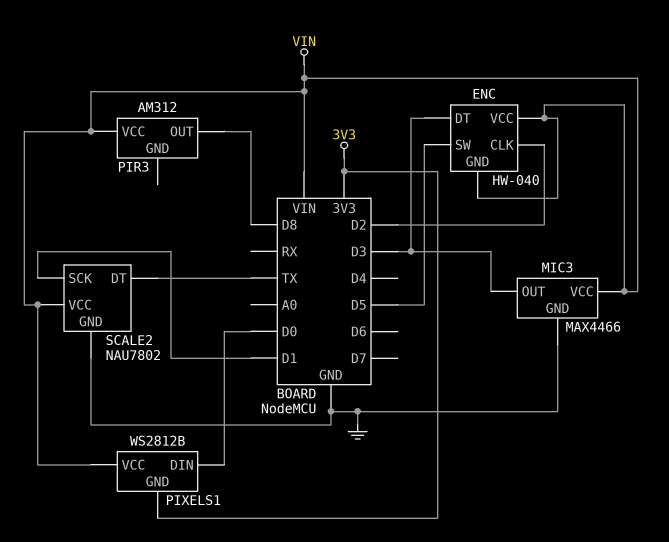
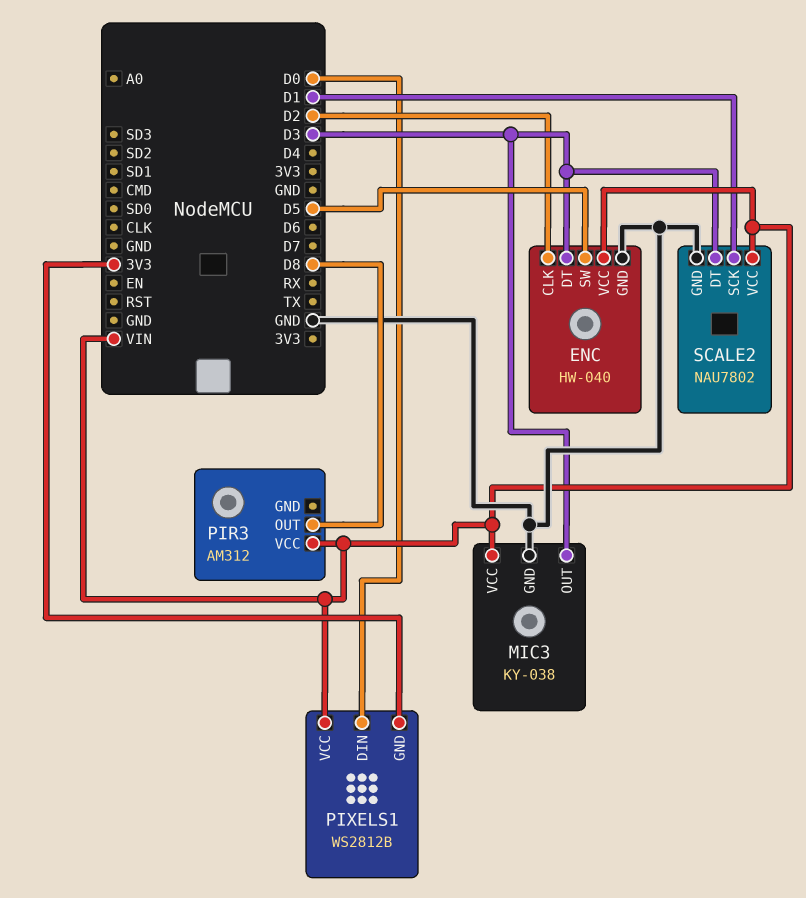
ENC pin GND: VIN -> GND
MIC3: MAX4466 -> KY-038
SCALE2 pin DT: TX -> D3

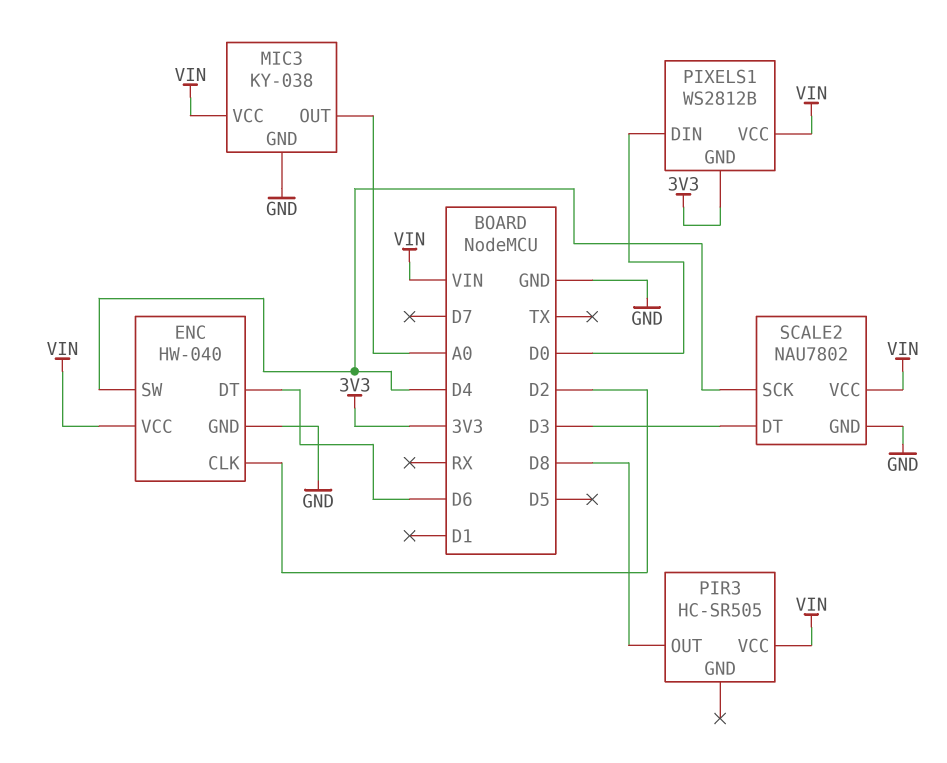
ENC pin DT: D3 -> D6
ENC pin SW: D5 -> D4
MIC3 pin OUT: D3 -> A0
PIR3: AM312 -> HC-SR505
SCALE2 pin SCK: D1 -> D4

